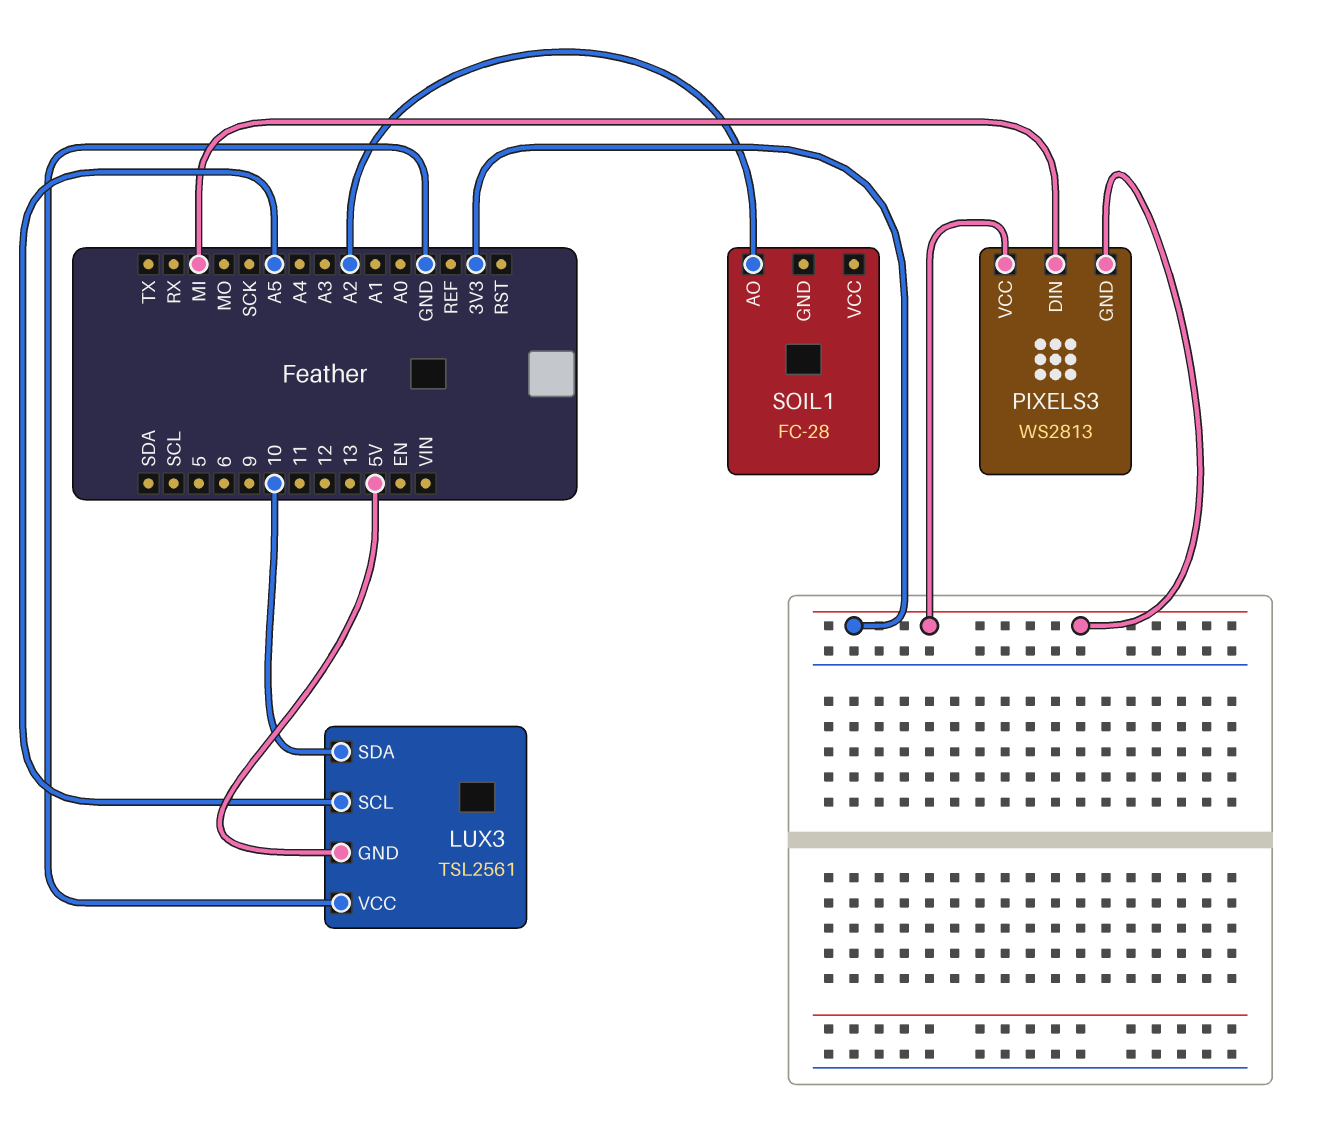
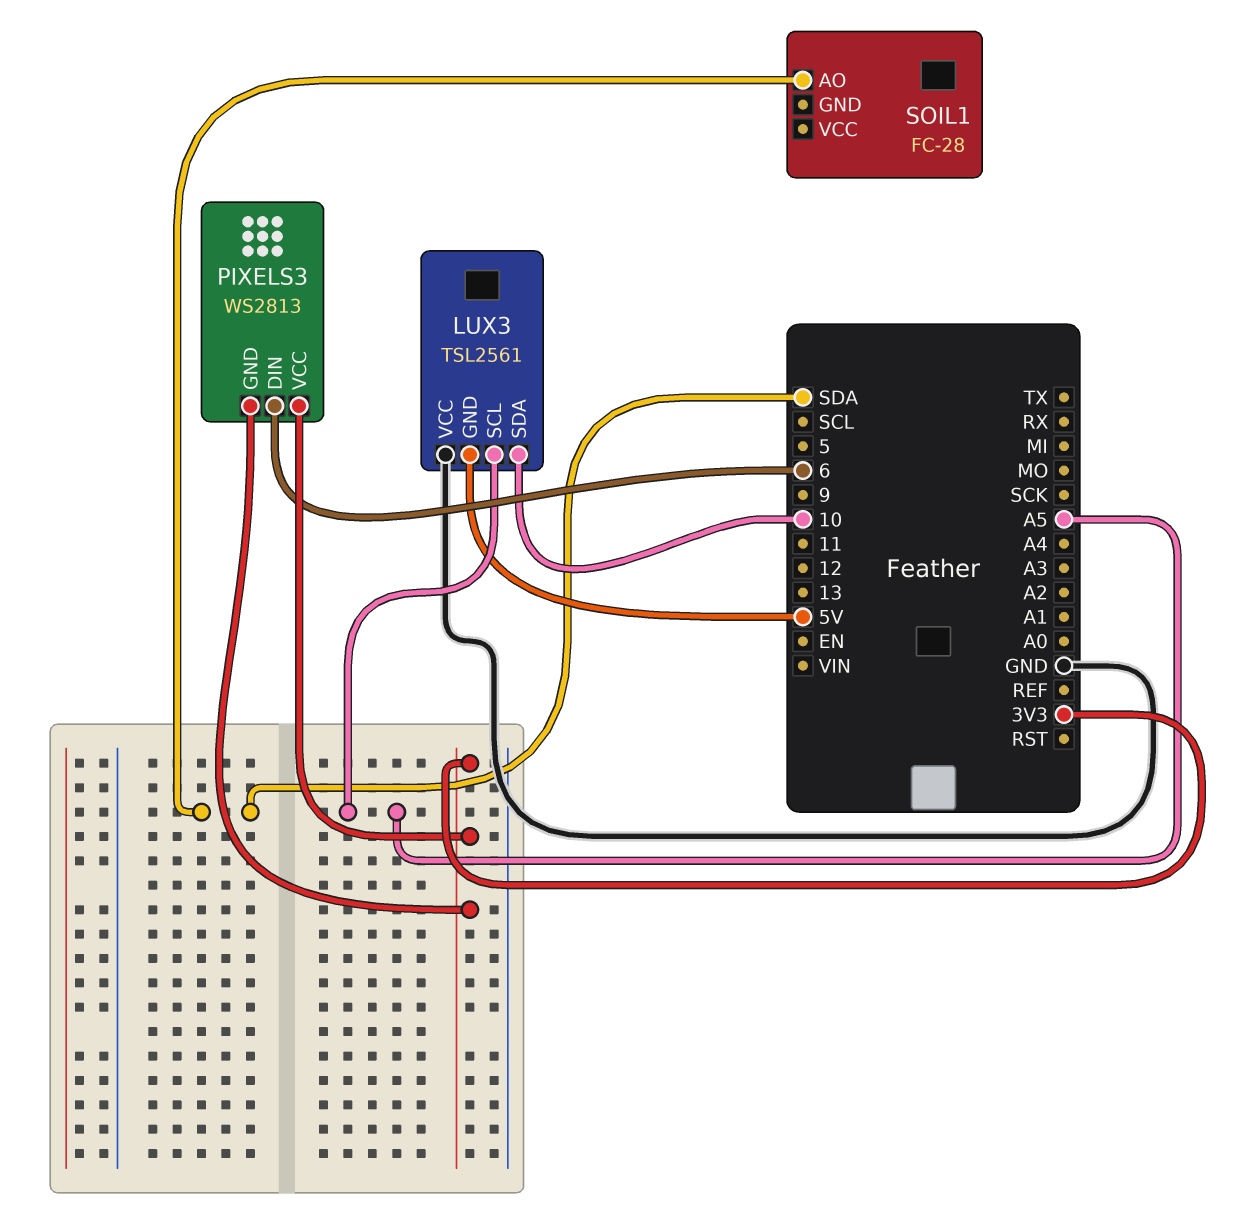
PIXELS3 pin DIN: MI -> 6
SOIL1 pin AO: A2 -> SDA

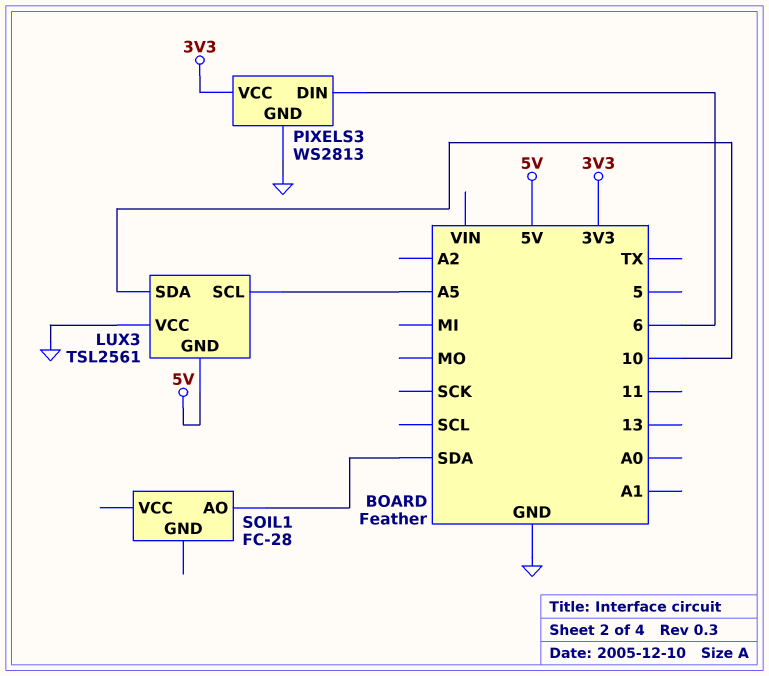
PIXELS3 pin GND: 3V3 -> GND

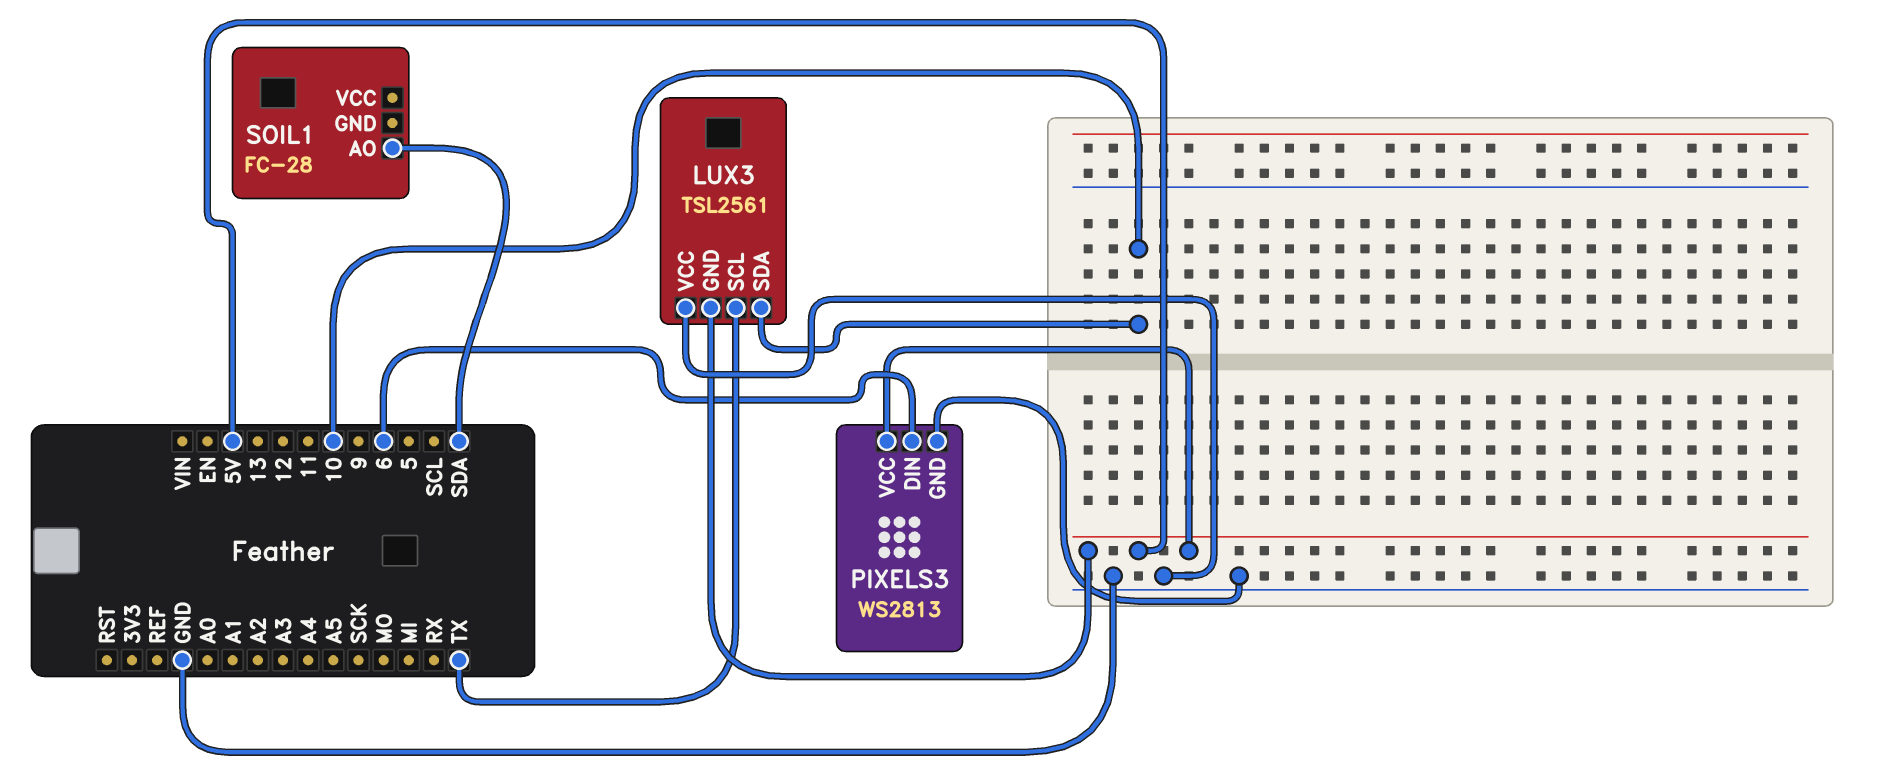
LUX3 pin SCL: A5 -> TX
PIXELS3 pin VCC: 3V3 -> 5V

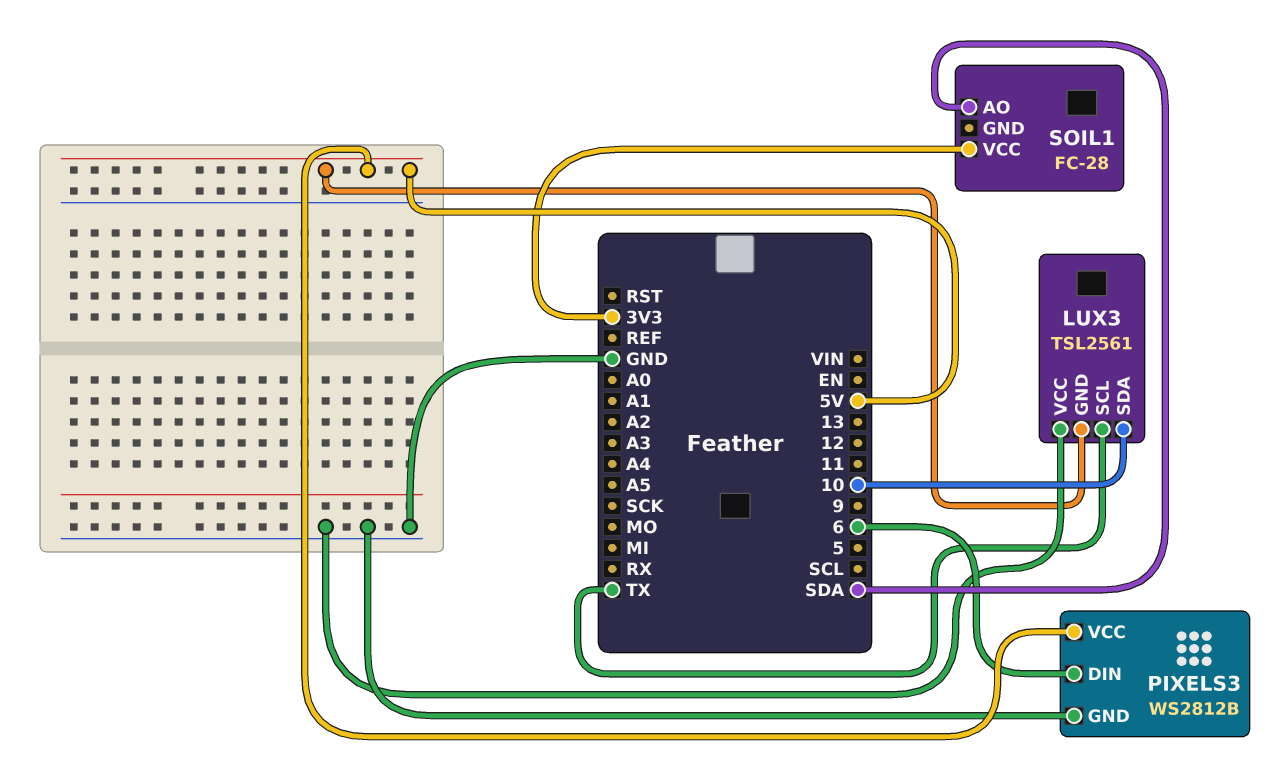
PIXELS3: WS2813 -> WS2812B
SOIL1 pin VCC: none -> 3V3

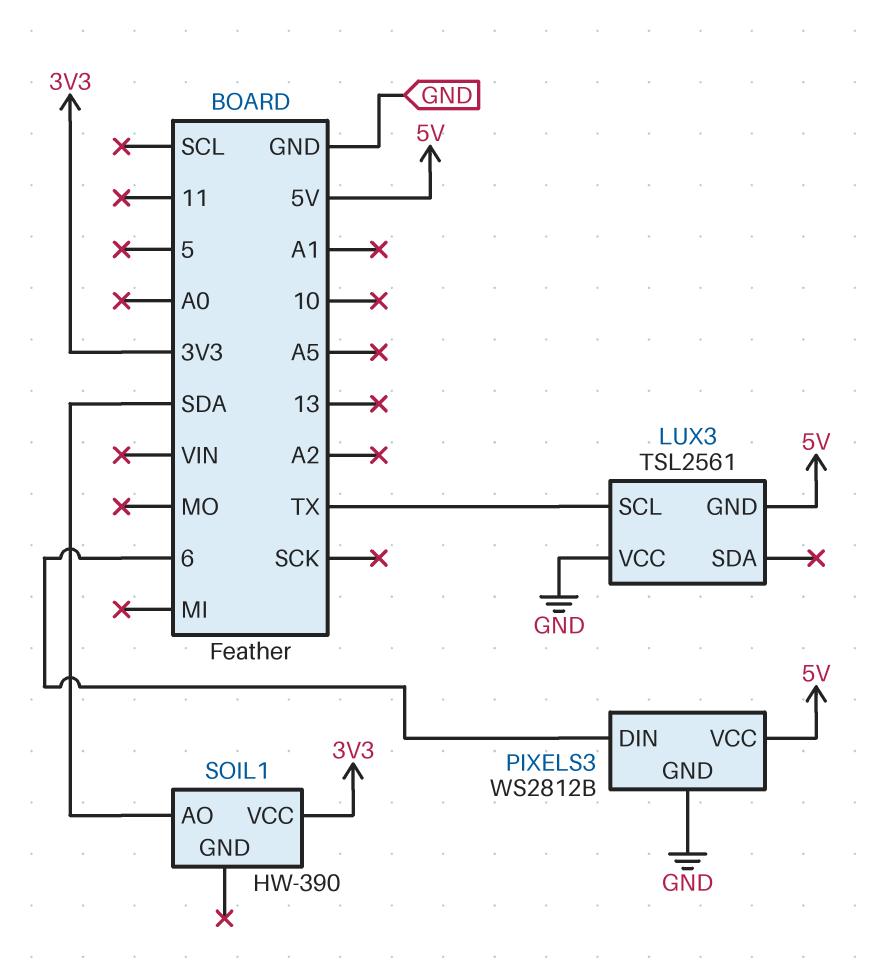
LUX3 pin SDA: 10 -> none
SOIL1: FC-28 -> HW-390

